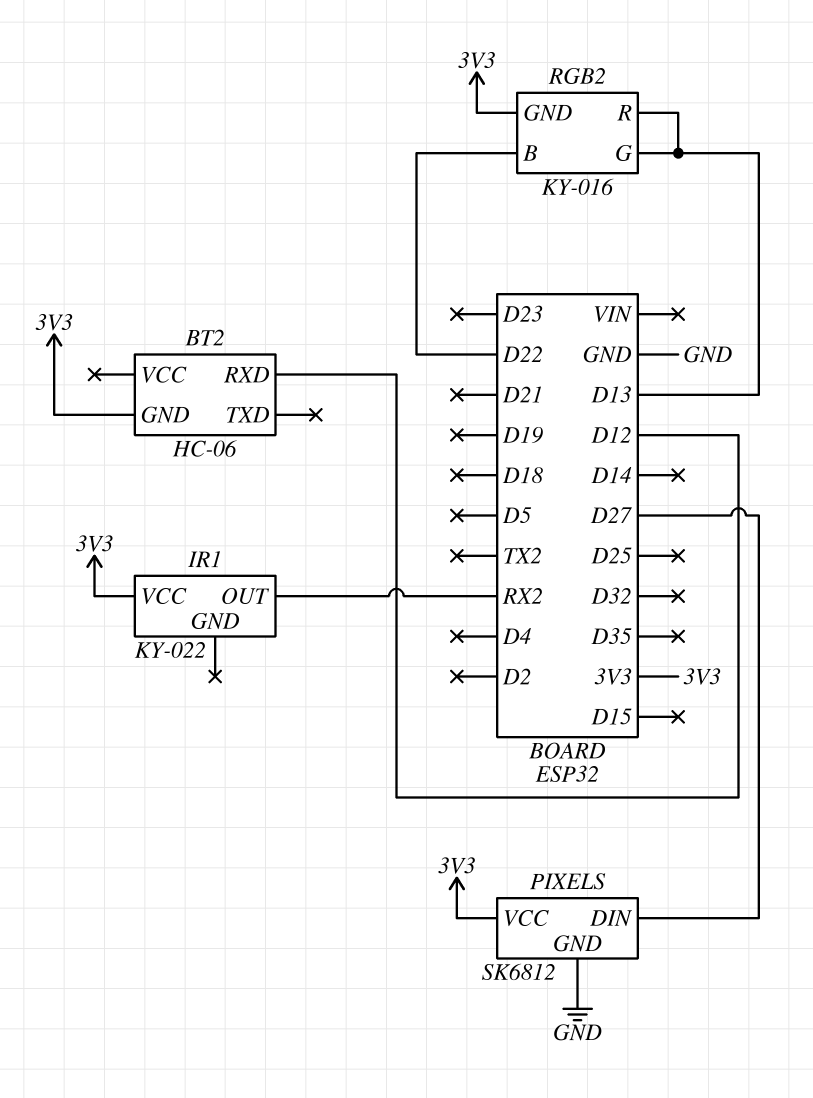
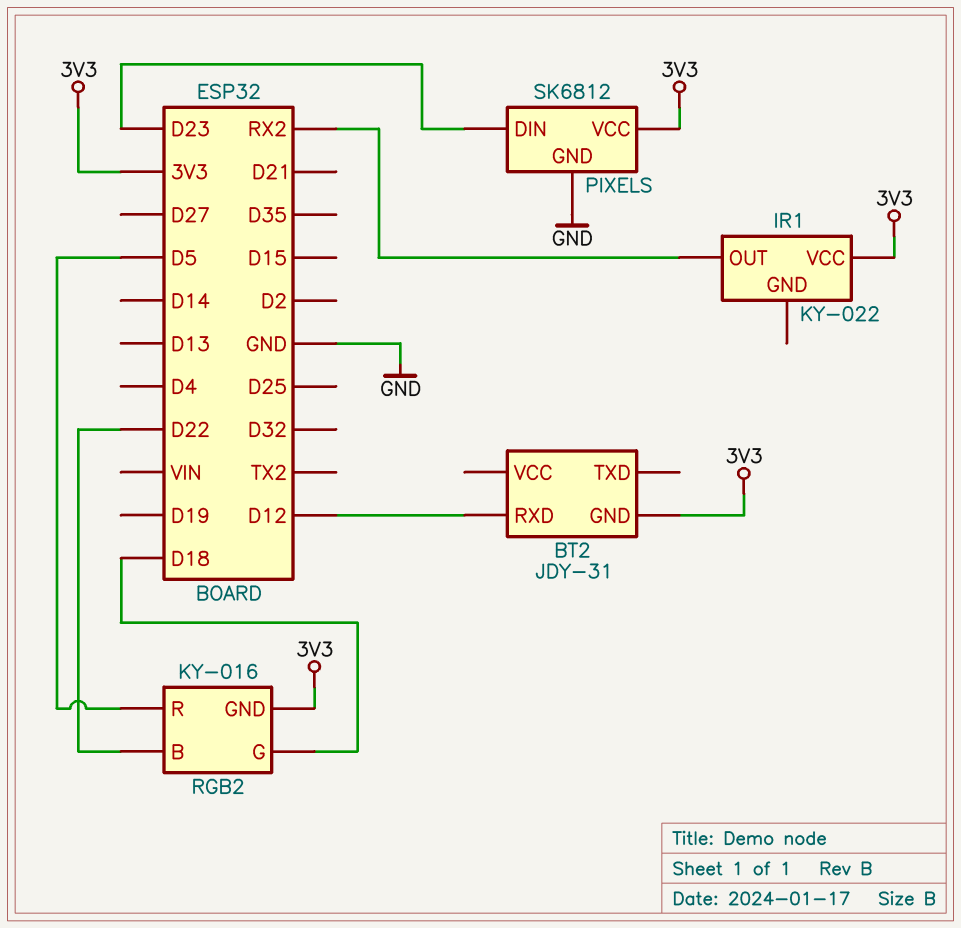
BT2: HC-06 -> JDY-31
PIXELS pin DIN: D27 -> D23
RGB2 pin G: D13 -> D18
RGB2 pin R: D13 -> D5

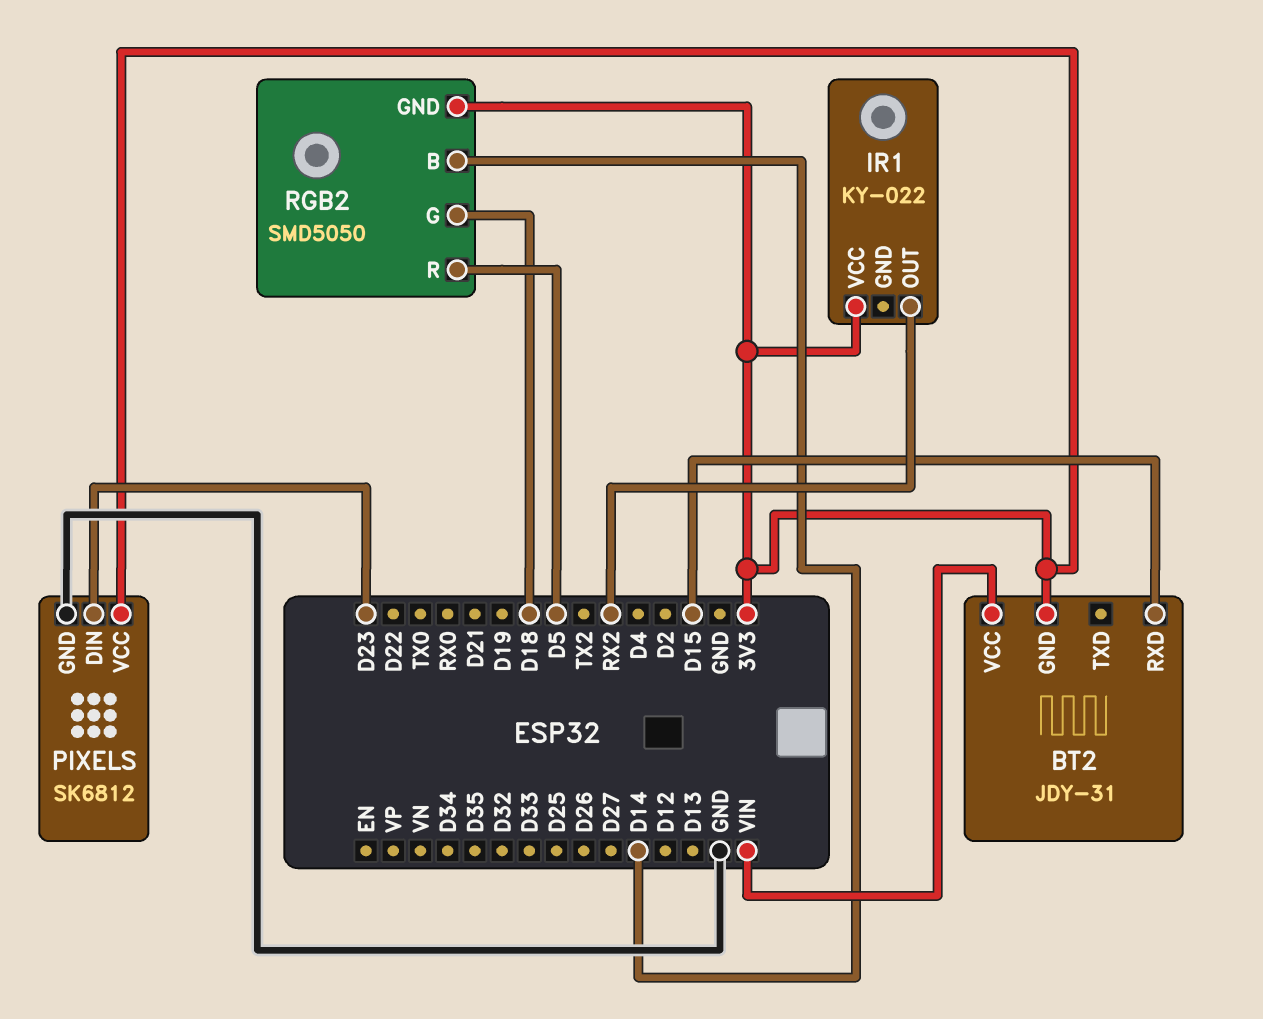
BT2 pin RXD: D12 -> D15
BT2 pin VCC: none -> VIN
RGB2: KY-016 -> SMD5050
RGB2 pin B: D22 -> D14

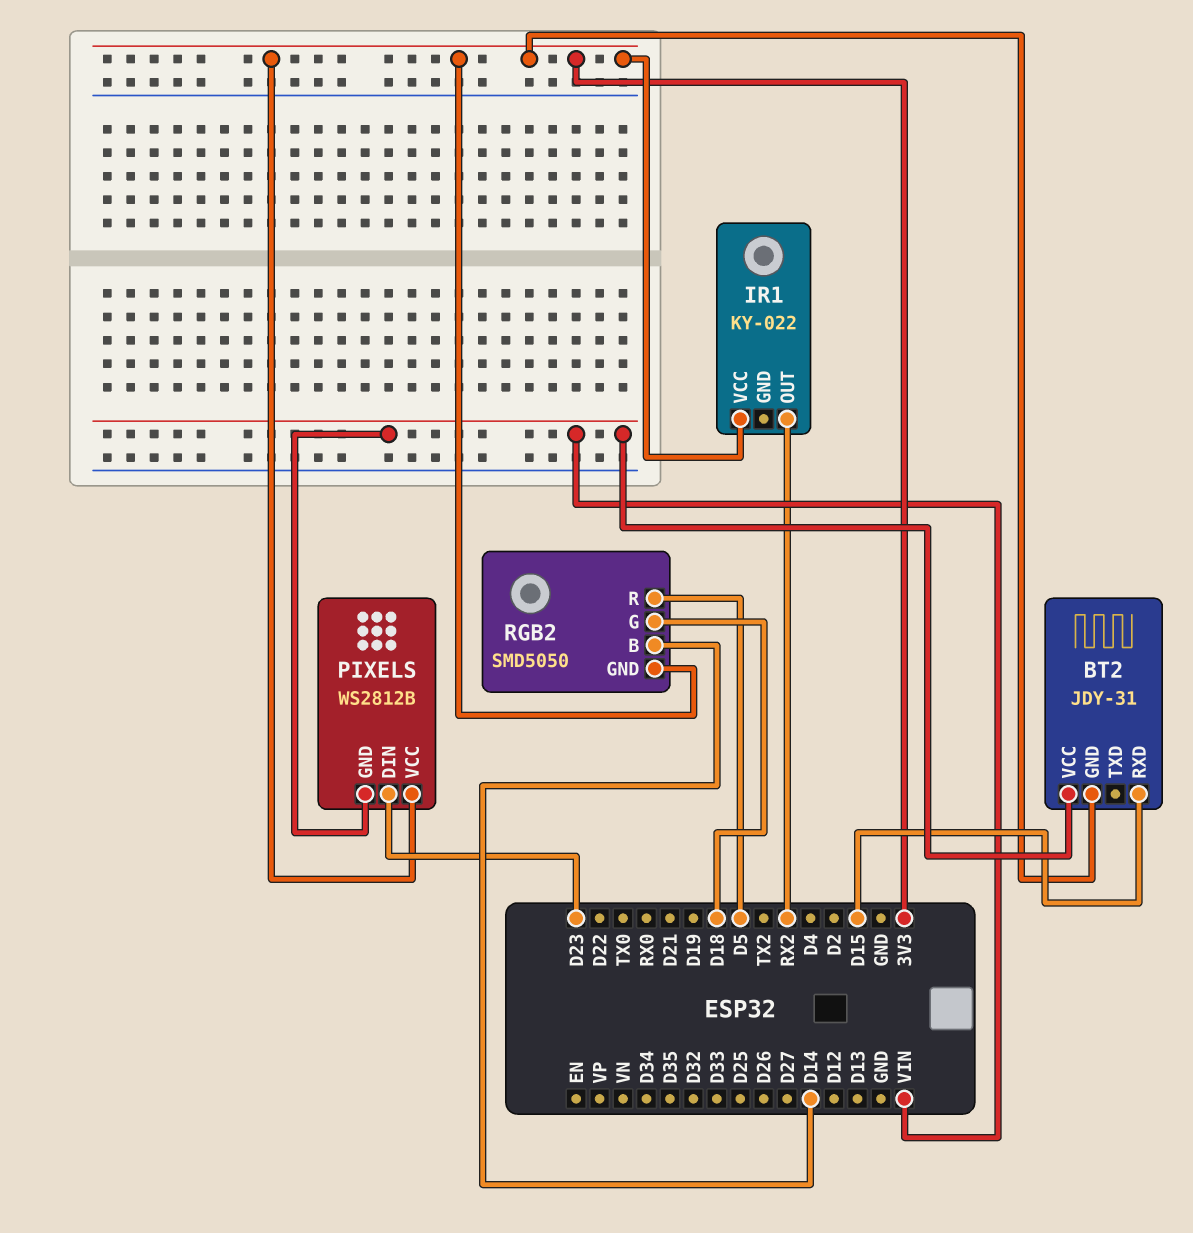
PIXELS: SK6812 -> WS2812B
PIXELS pin GND: GND -> VIN

